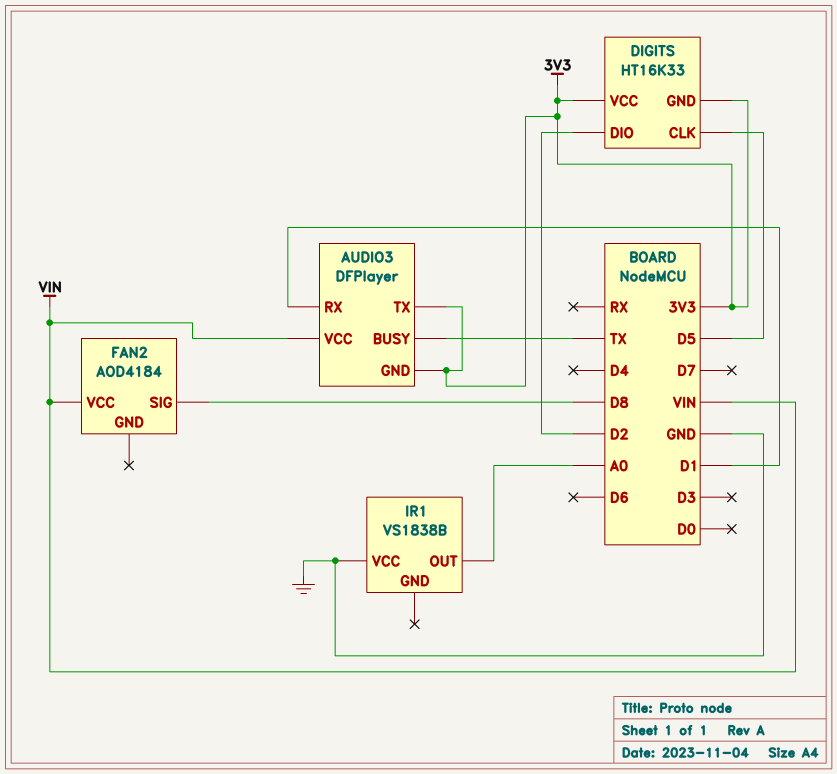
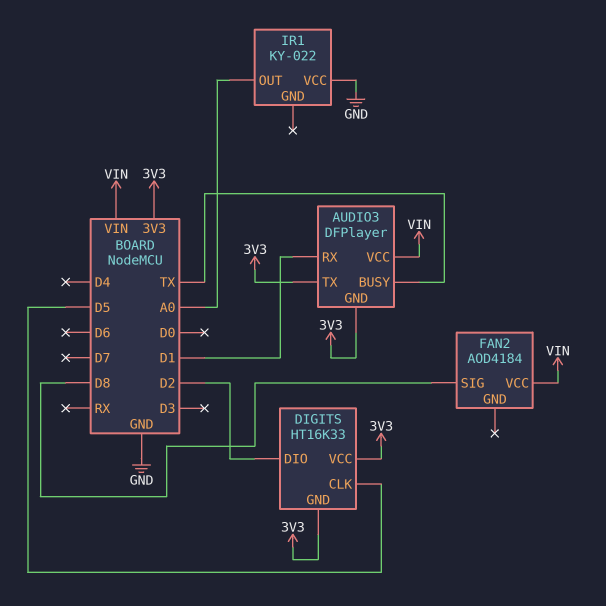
IR1: VS1838B -> KY-022

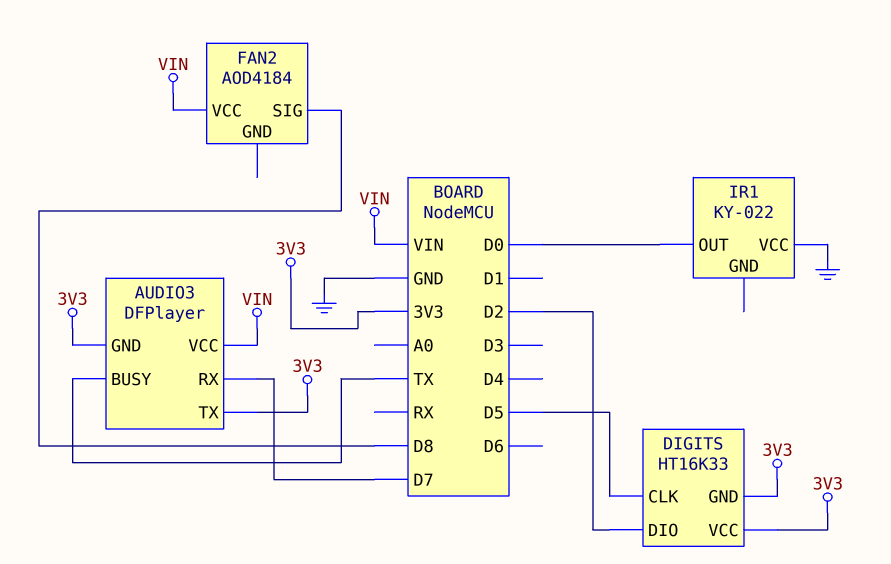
AUDIO3 pin RX: D1 -> D7
IR1 pin OUT: A0 -> D0

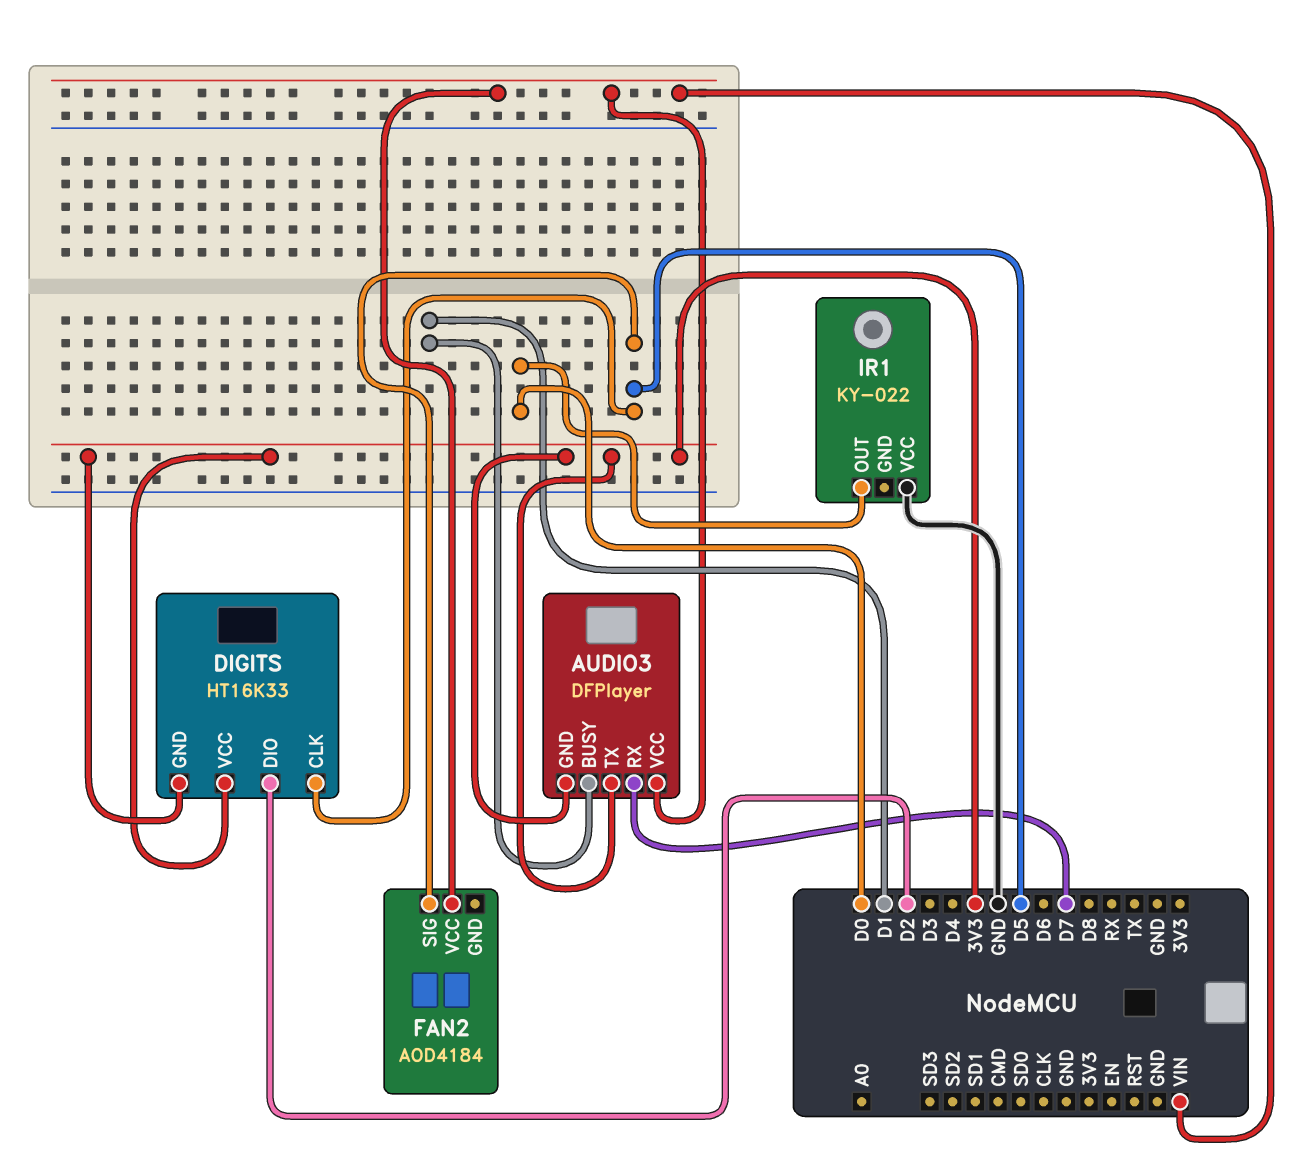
AUDIO3 pin BUSY: TX -> D1
FAN2 pin SIG: D8 -> D5

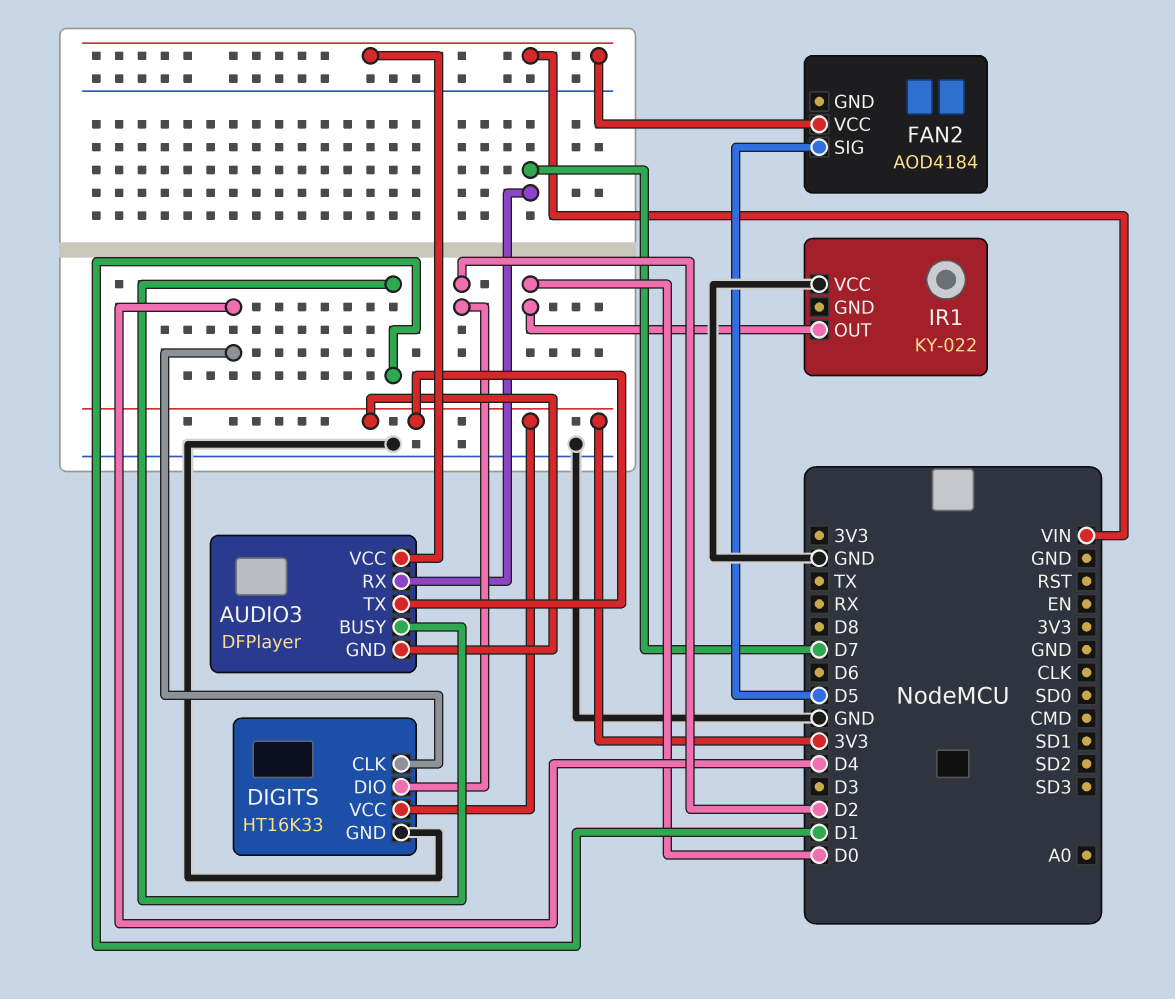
DIGITS pin CLK: D5 -> D4
DIGITS pin GND: 3V3 -> GND

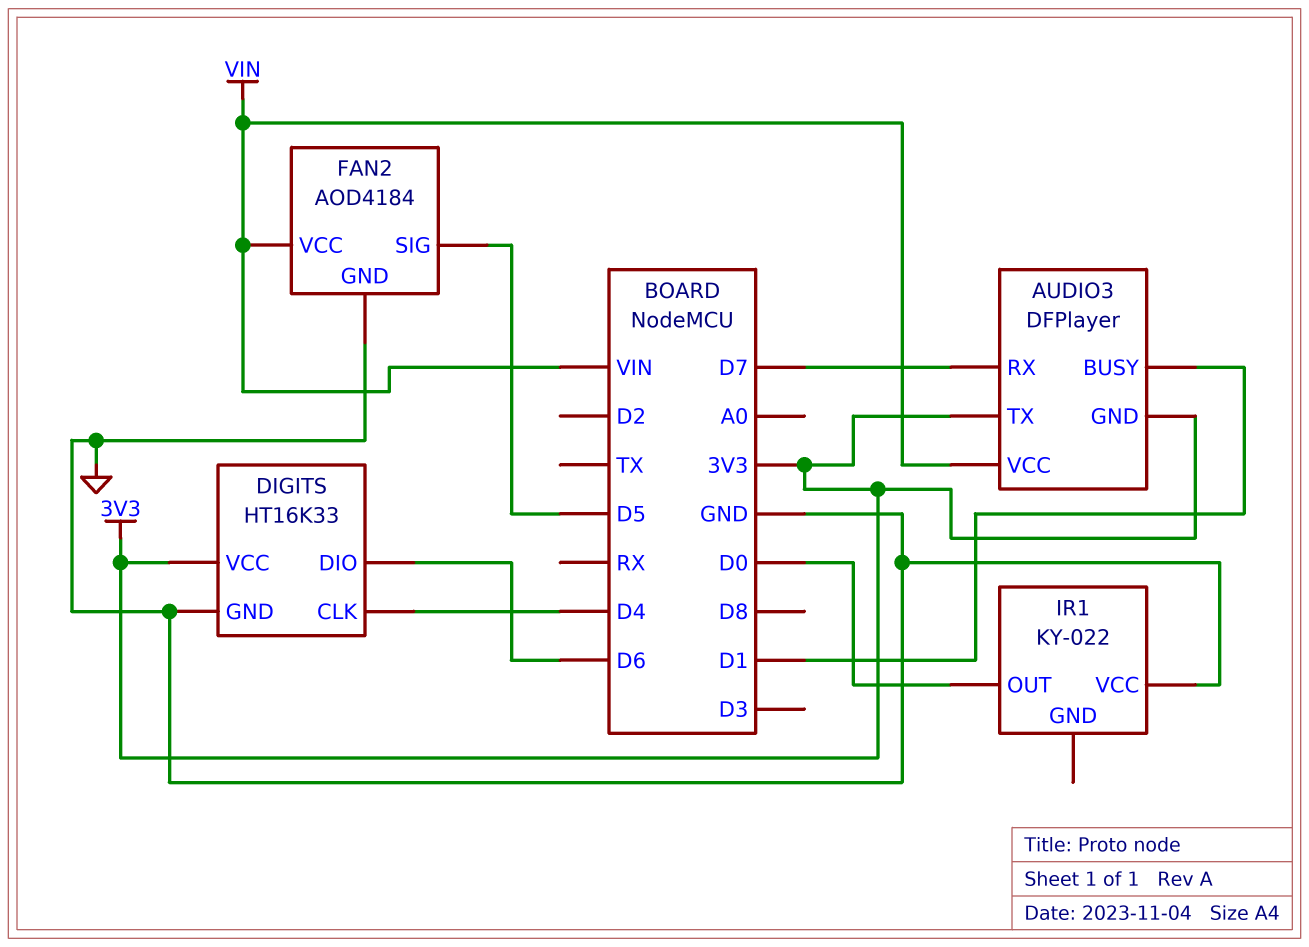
DIGITS pin DIO: D2 -> D6
FAN2 pin GND: none -> GND

